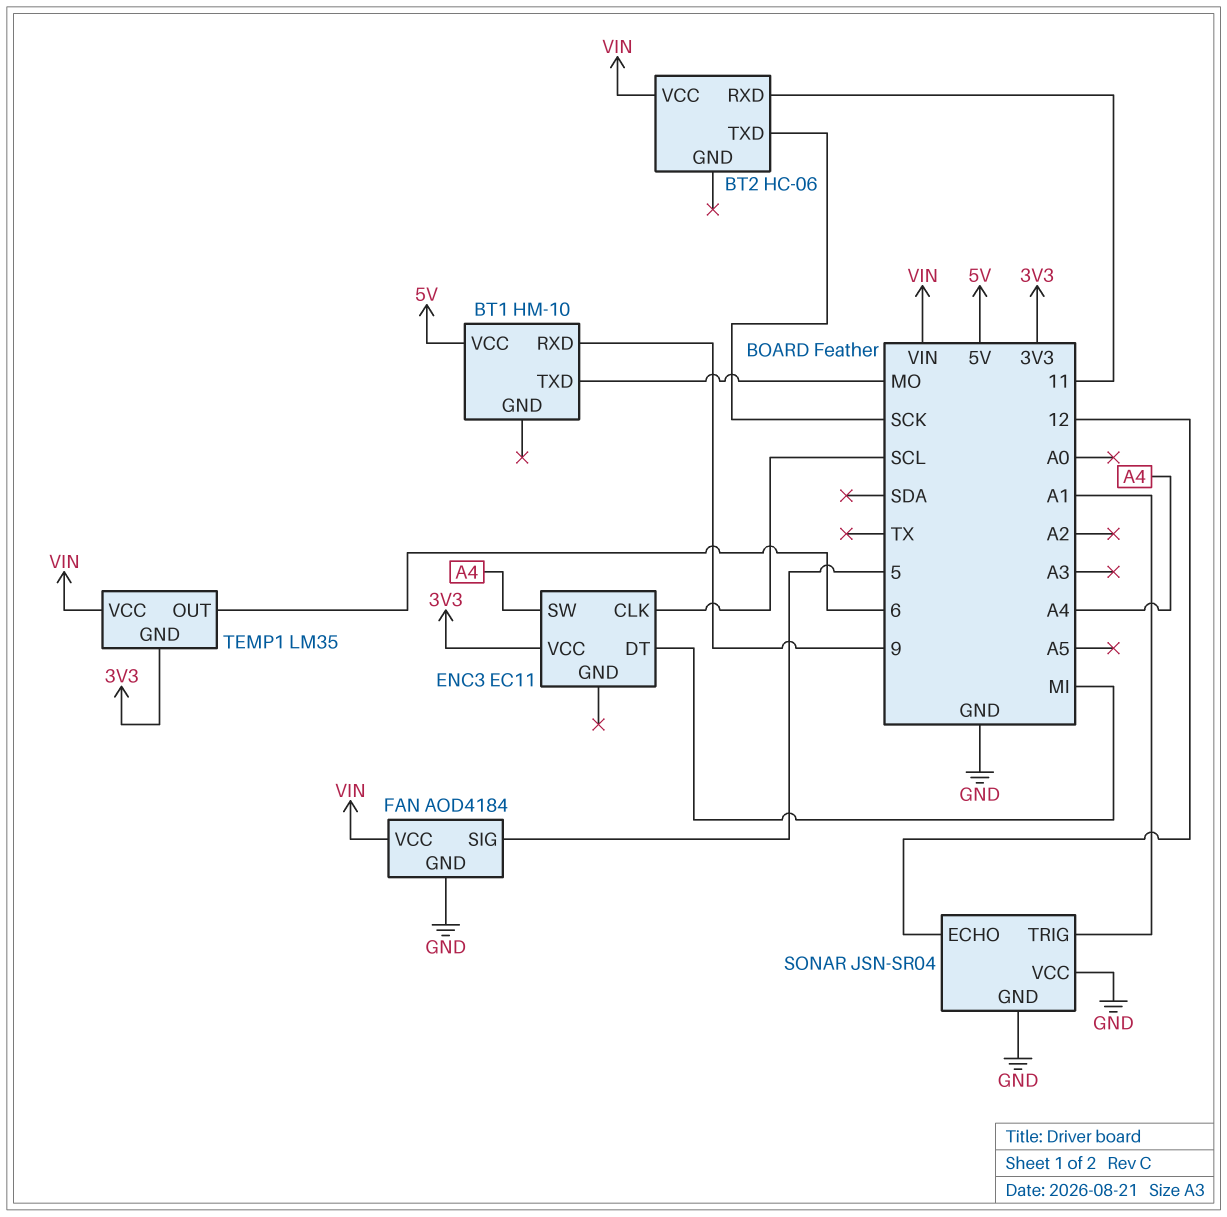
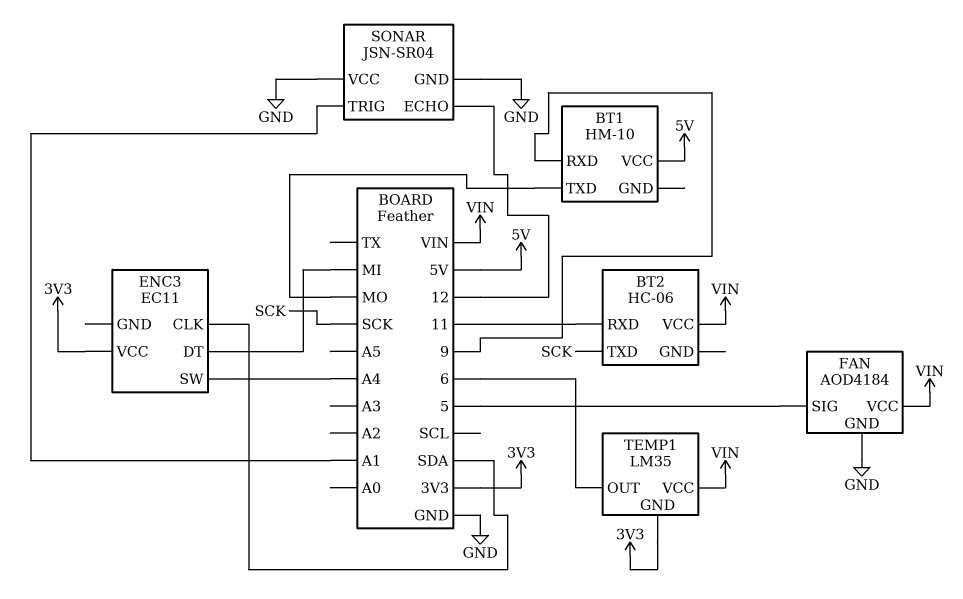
ENC3 pin CLK: SCL -> SDA

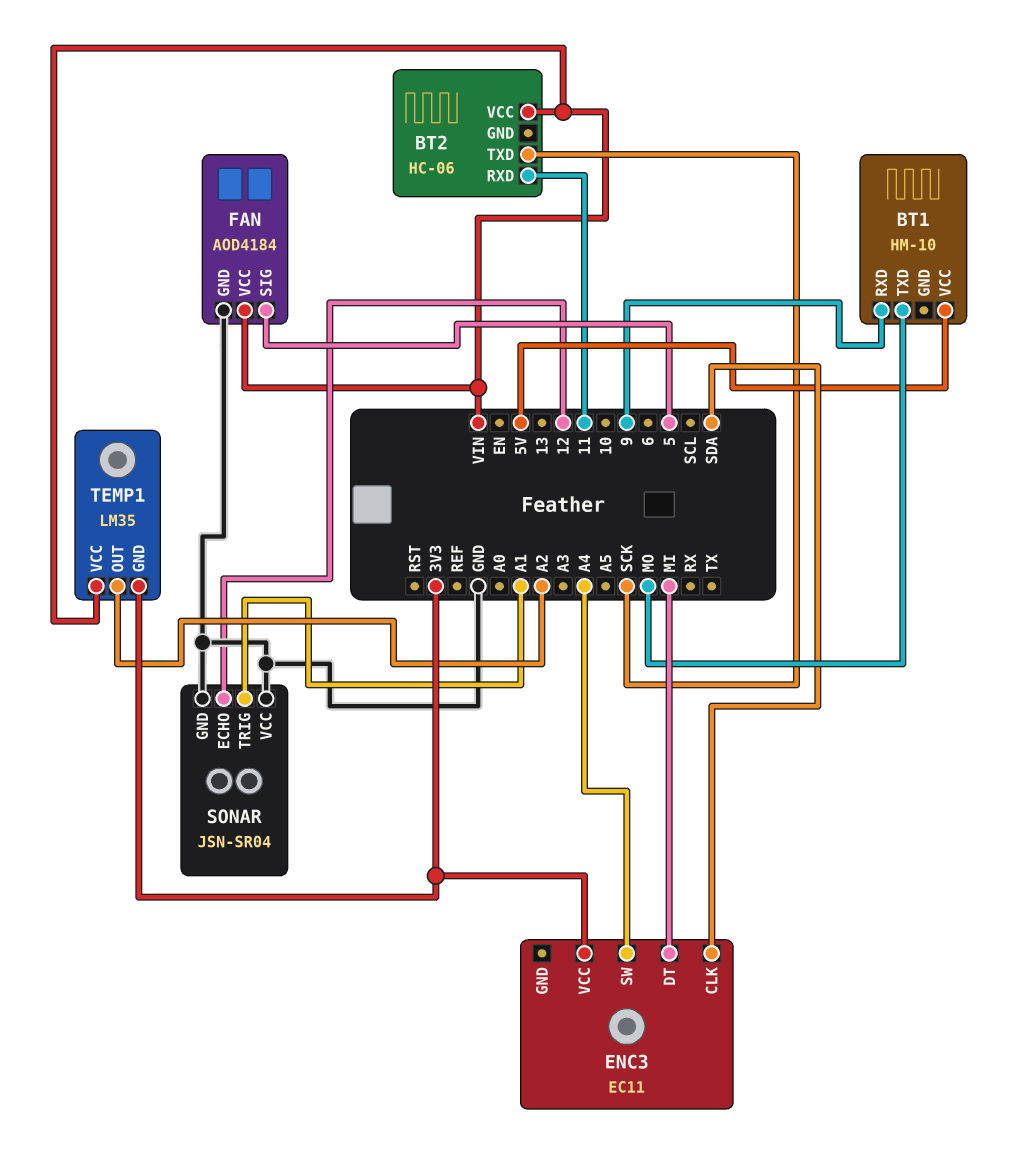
TEMP1 pin OUT: 6 -> A2

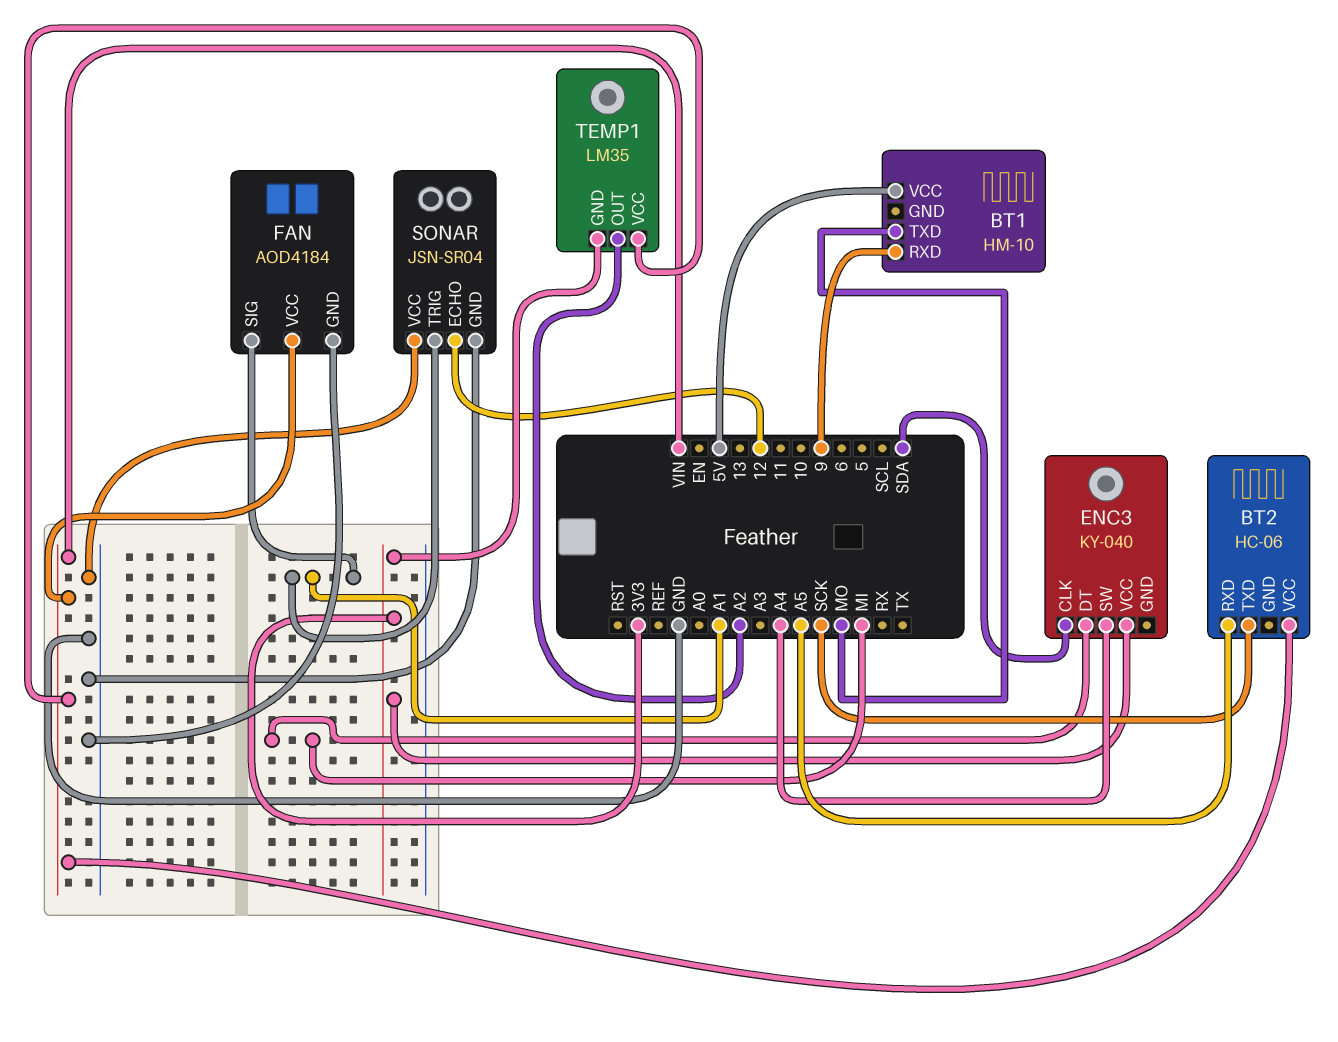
BT2 pin RXD: 11 -> A5
ENC3: EC11 -> KY-040
FAN pin SIG: 5 -> A1

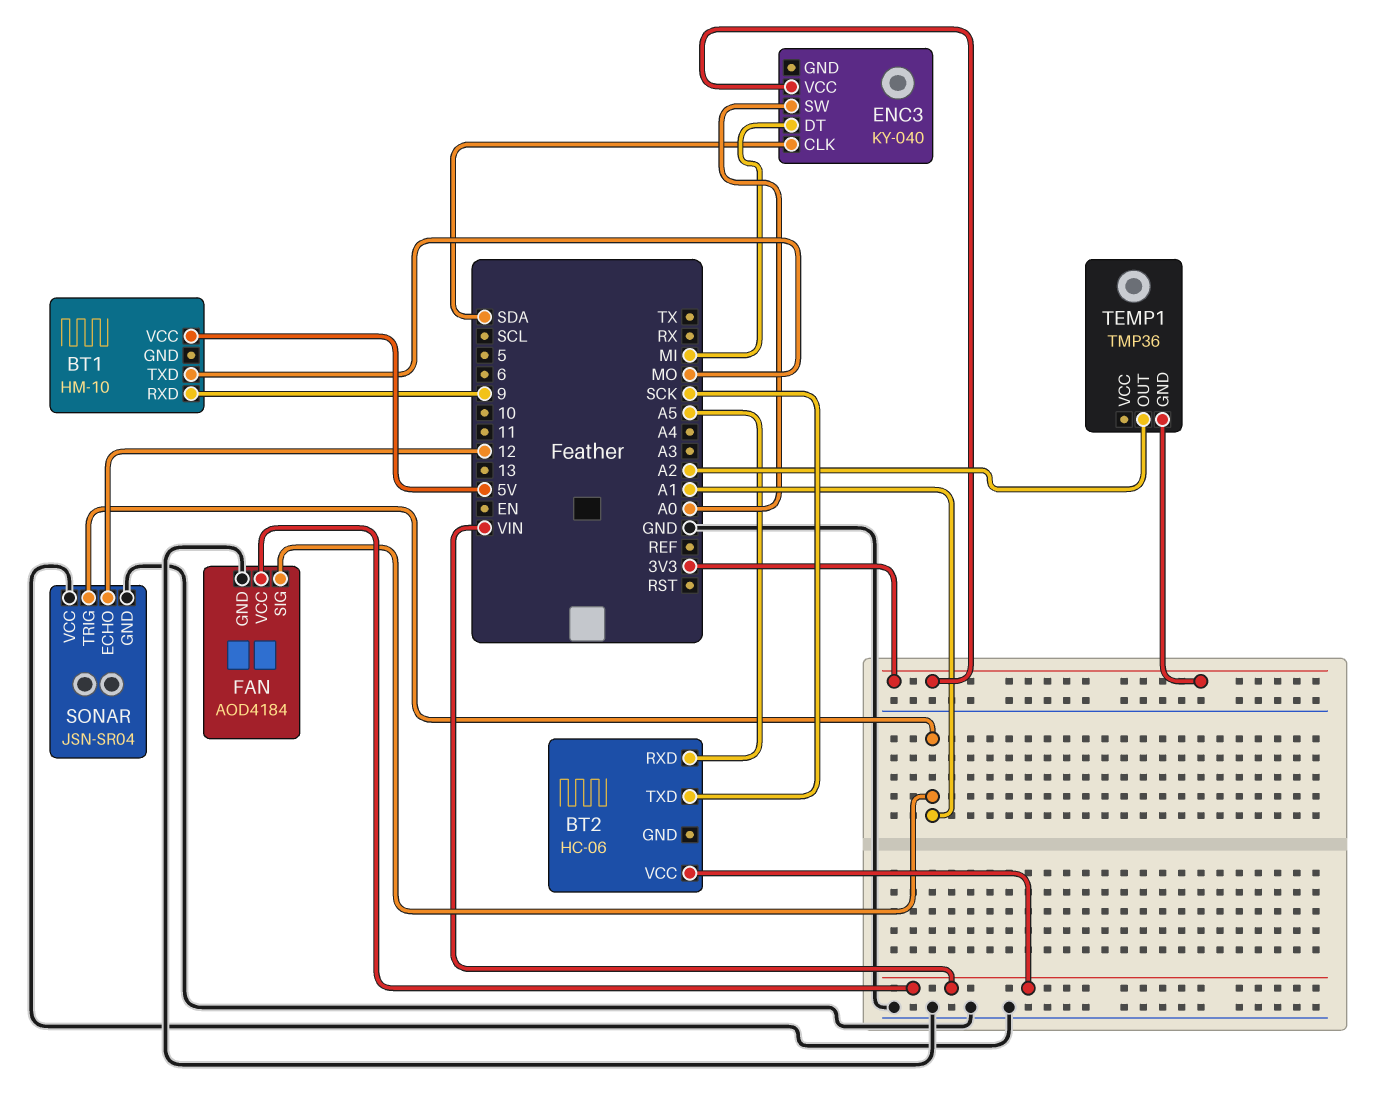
ENC3 pin SW: A4 -> A0
TEMP1: LM35 -> TMP36
TEMP1 pin VCC: VIN -> none

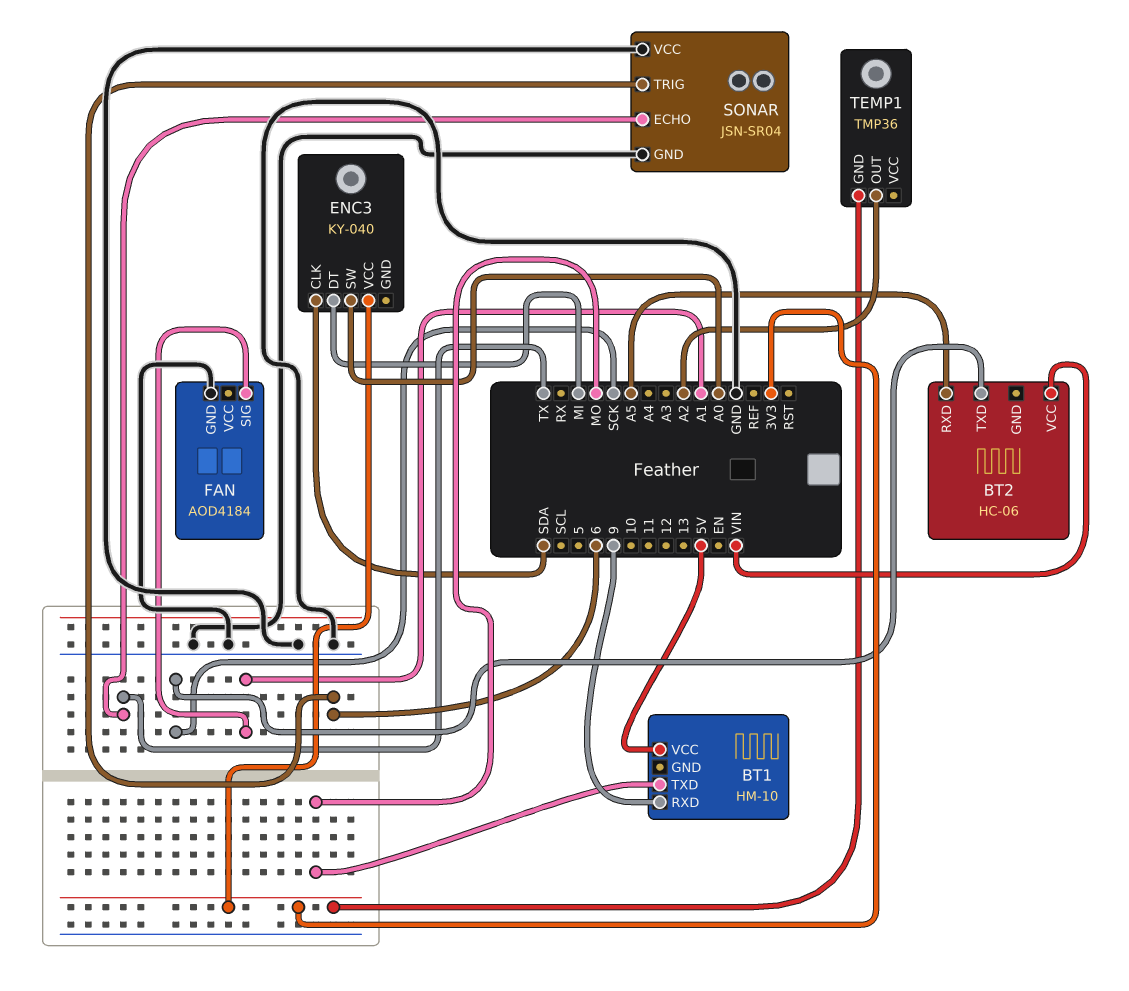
FAN pin VCC: VIN -> none
SONAR pin ECHO: 12 -> TX
SONAR pin TRIG: A1 -> 6

